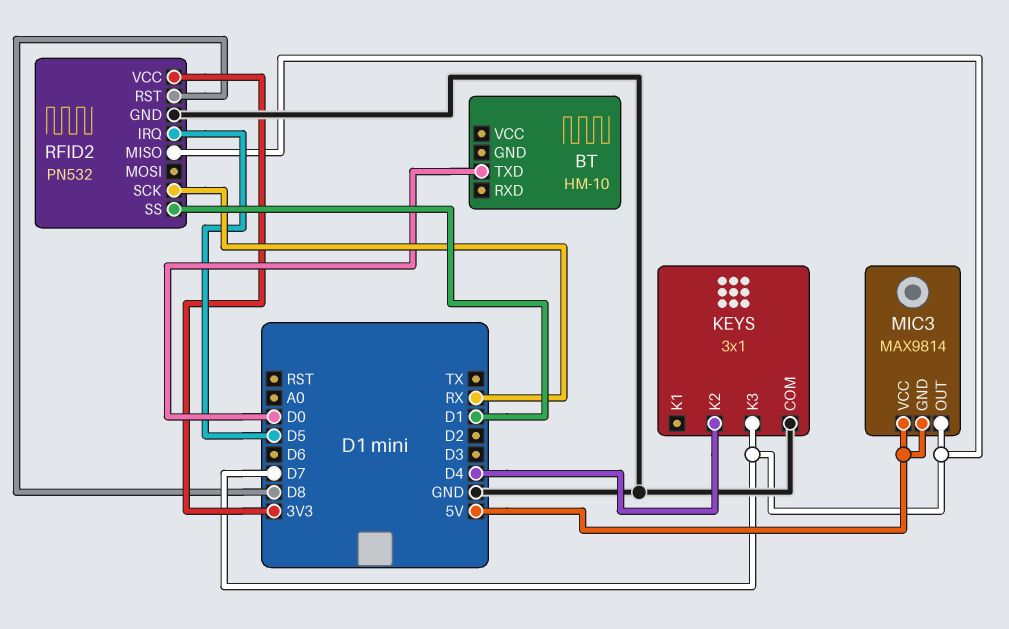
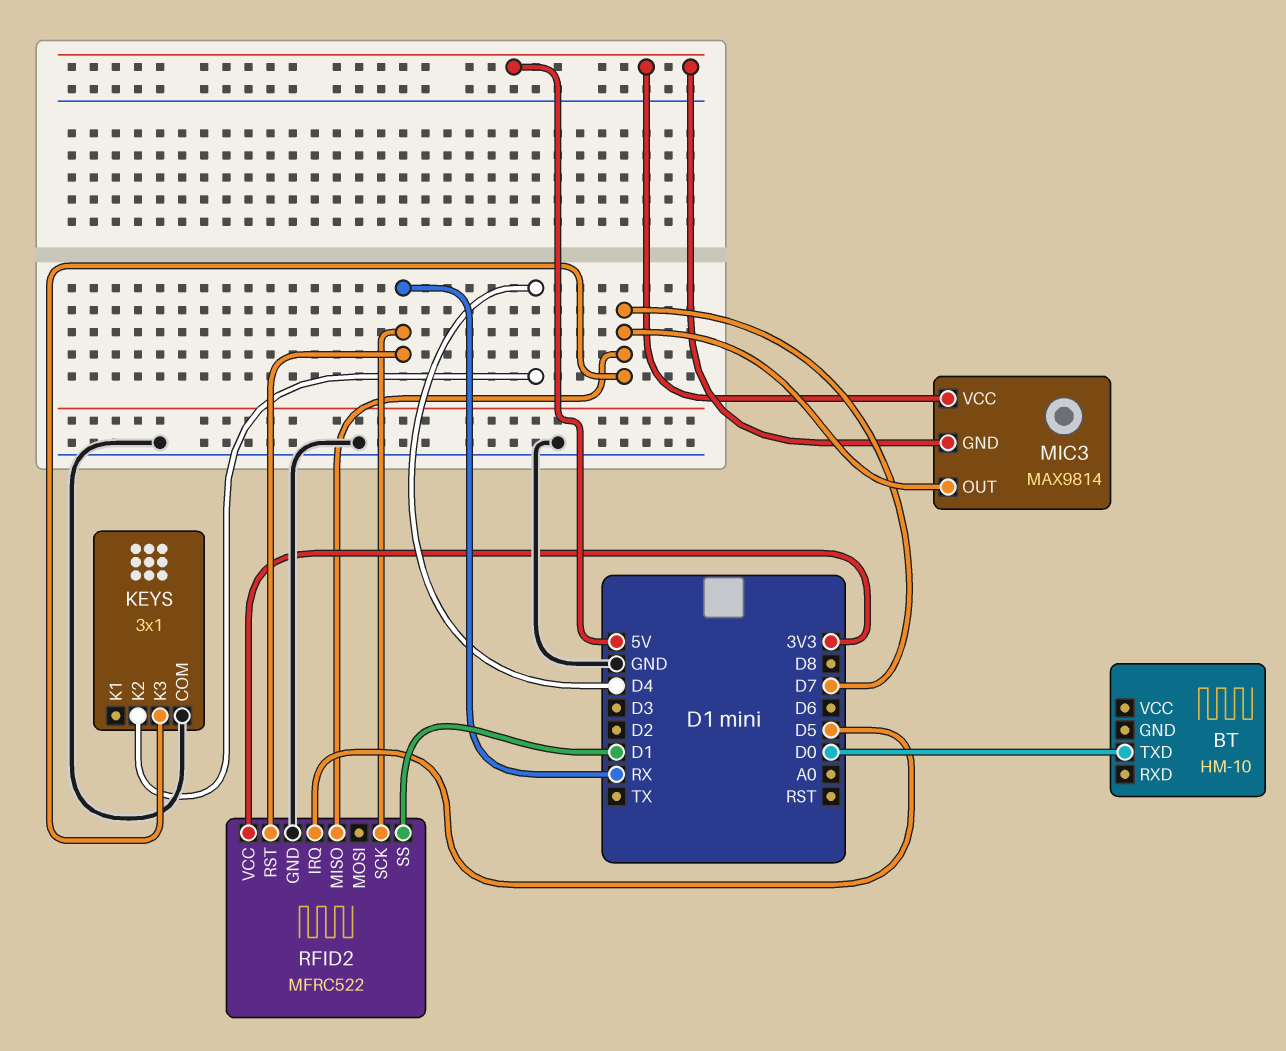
RFID2: PN532 -> MFRC522
RFID2 pin RST: D8 -> RX

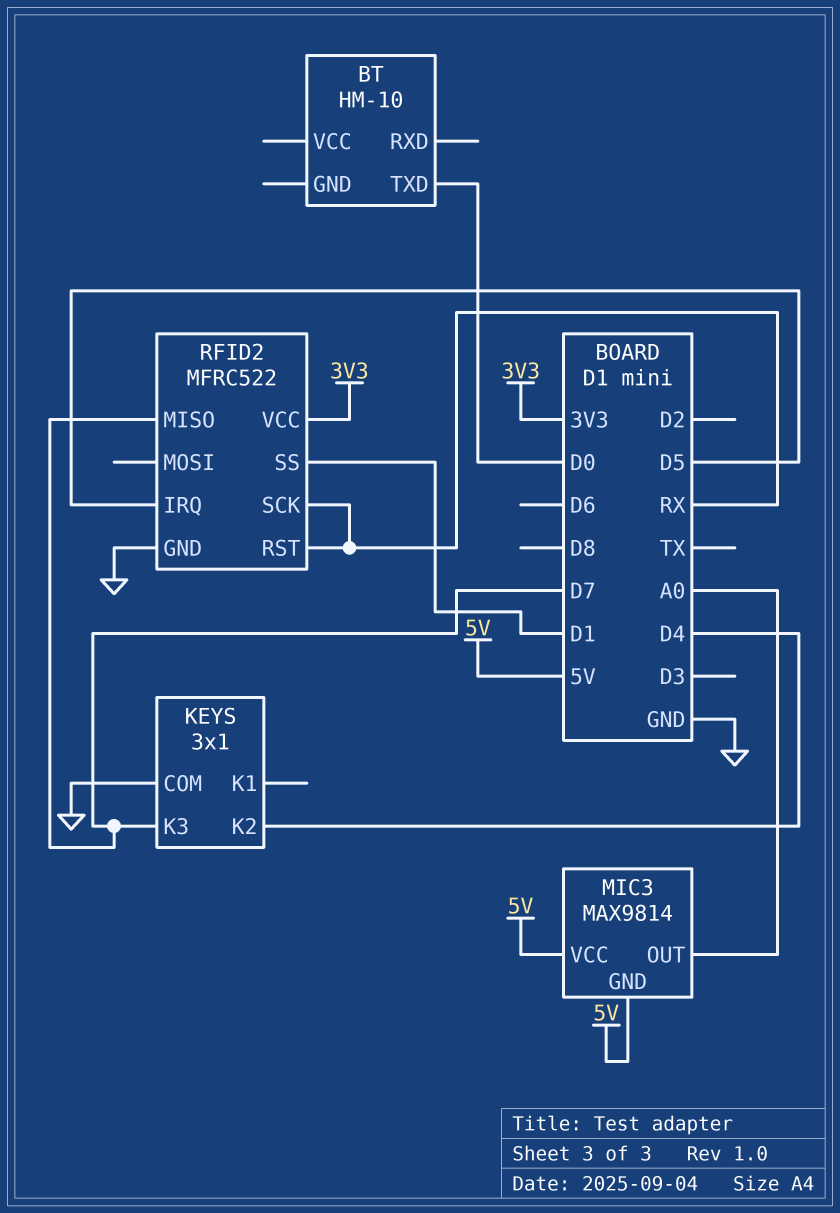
MIC3 pin OUT: D7 -> A0

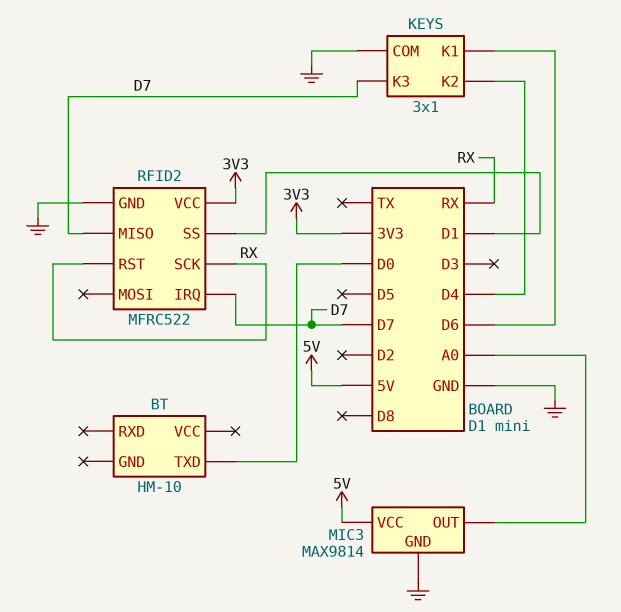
KEYS pin K1: none -> D6
MIC3 pin GND: 5V -> GND
RFID2 pin IRQ: D5 -> D7

